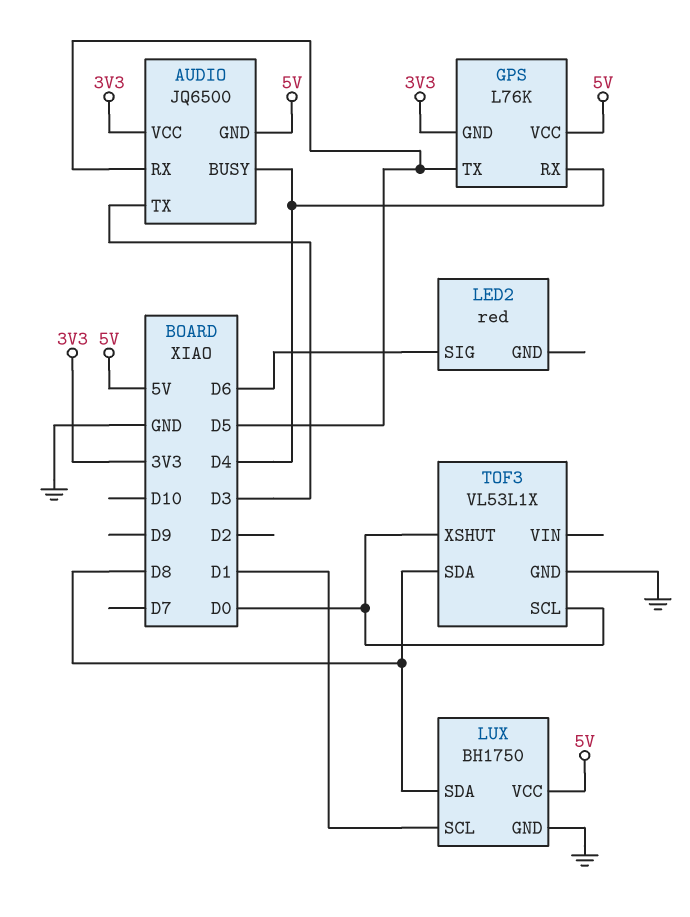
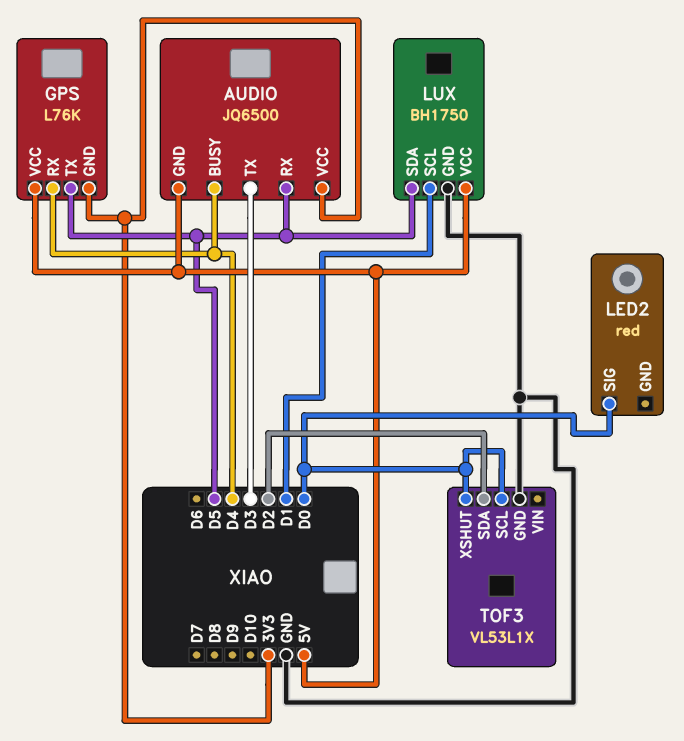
LED2 pin SIG: D6 -> D0
LUX pin SDA: D8 -> D5
TOF3 pin SDA: D8 -> D2

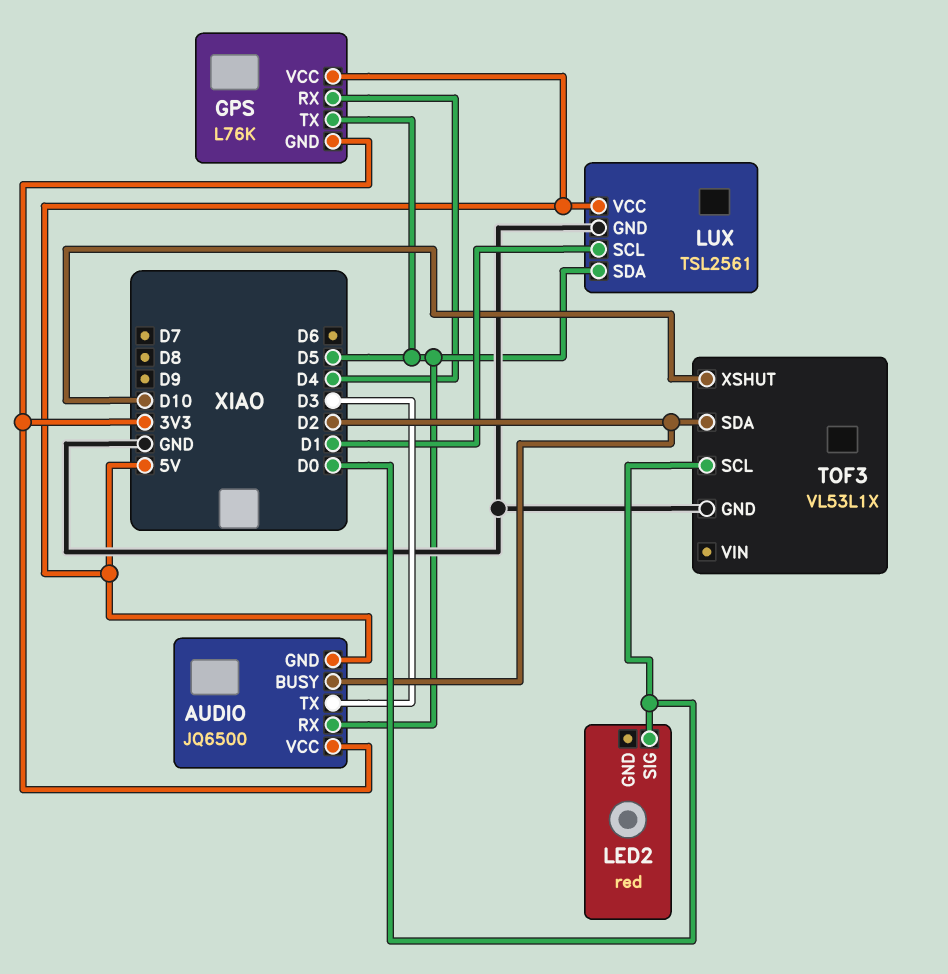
AUDIO pin BUSY: D4 -> D2
LUX: BH1750 -> TSL2561
TOF3 pin XSHUT: D0 -> D10

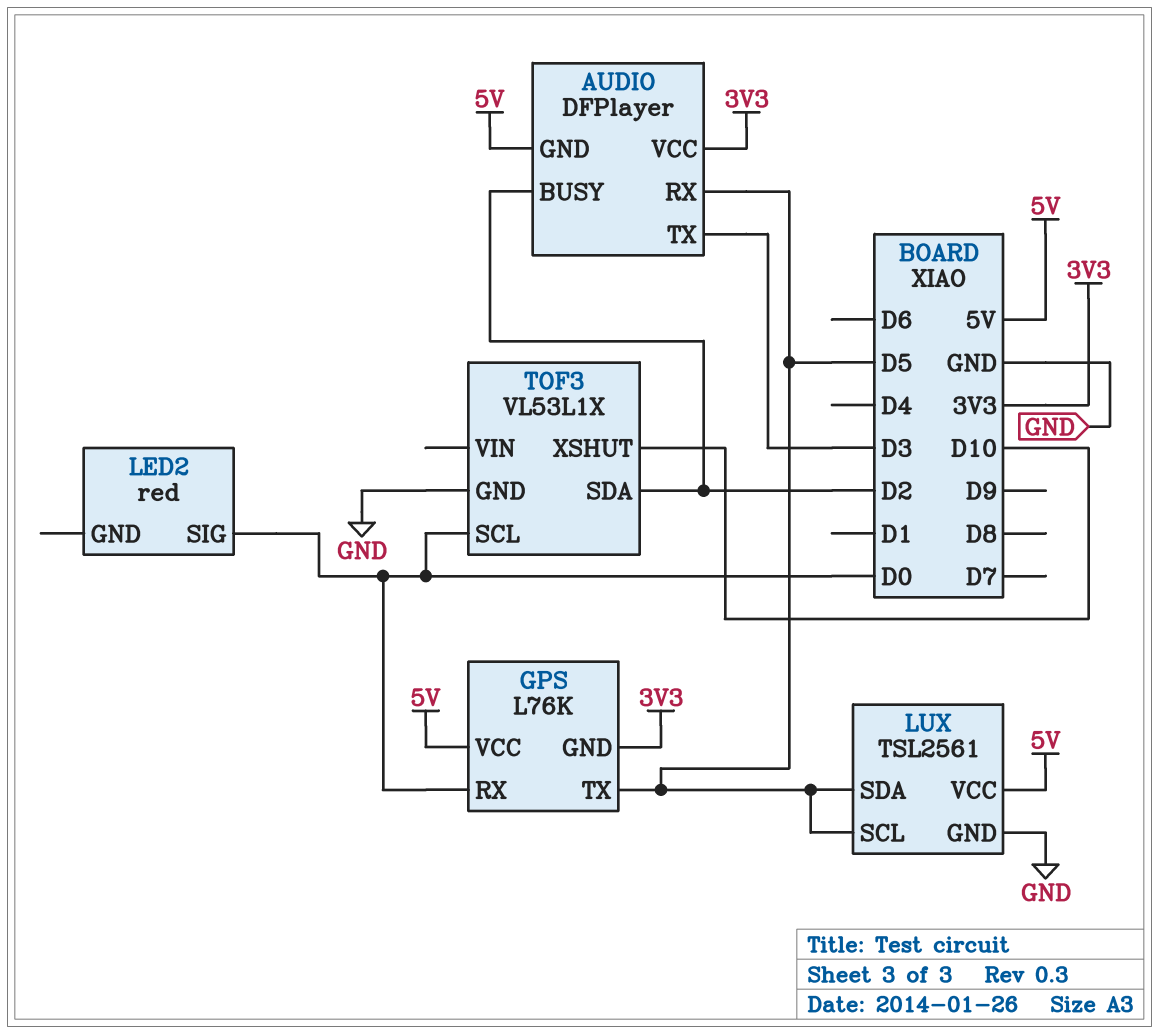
AUDIO: JQ6500 -> DFPlayer
GPS pin RX: D4 -> D0
LUX pin SCL: D1 -> D5

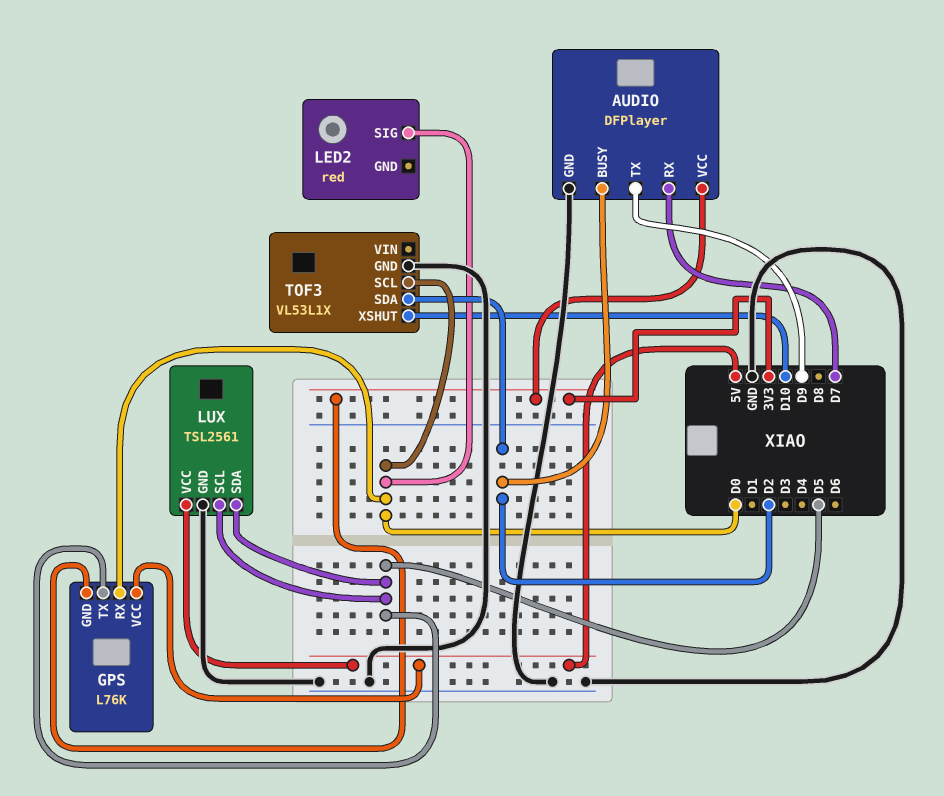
AUDIO pin GND: 5V -> GND
AUDIO pin RX: D5 -> D7
AUDIO pin TX: D3 -> D9

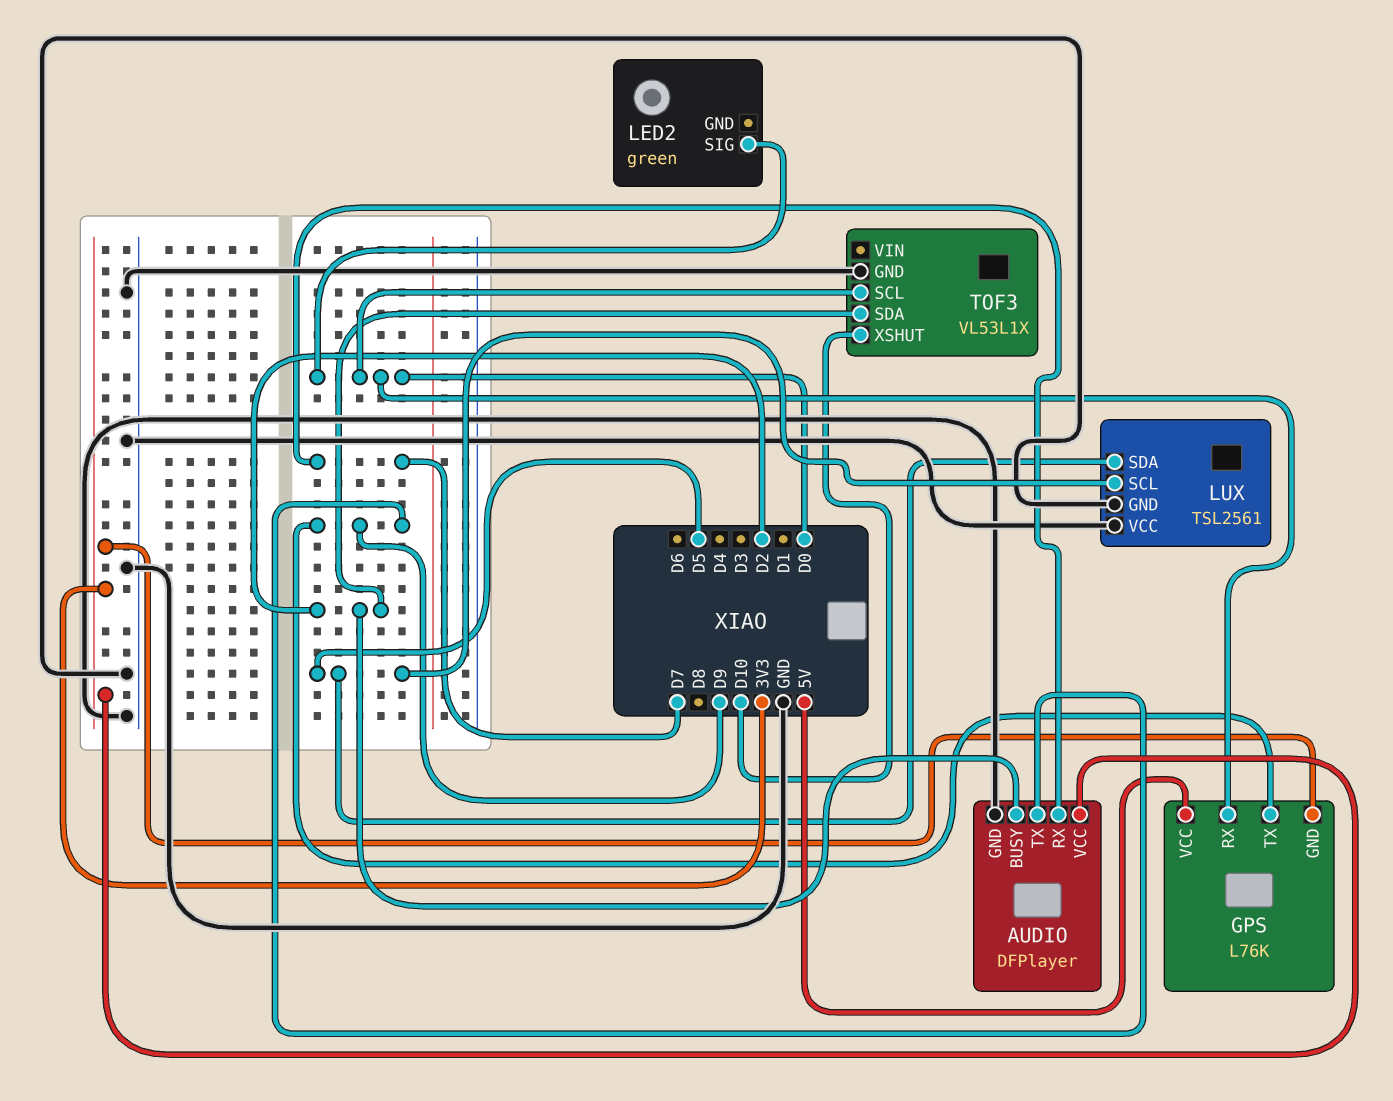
GPS pin TX: D5 -> D9
LED2: red -> green
LUX pin VCC: 5V -> GND

